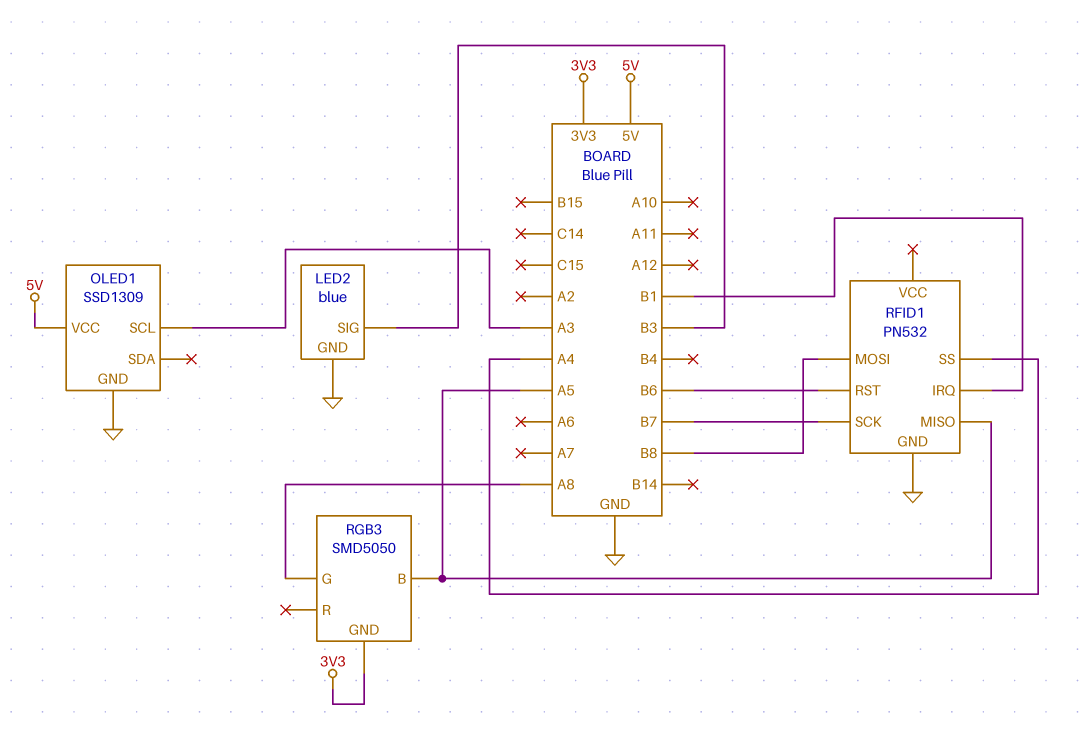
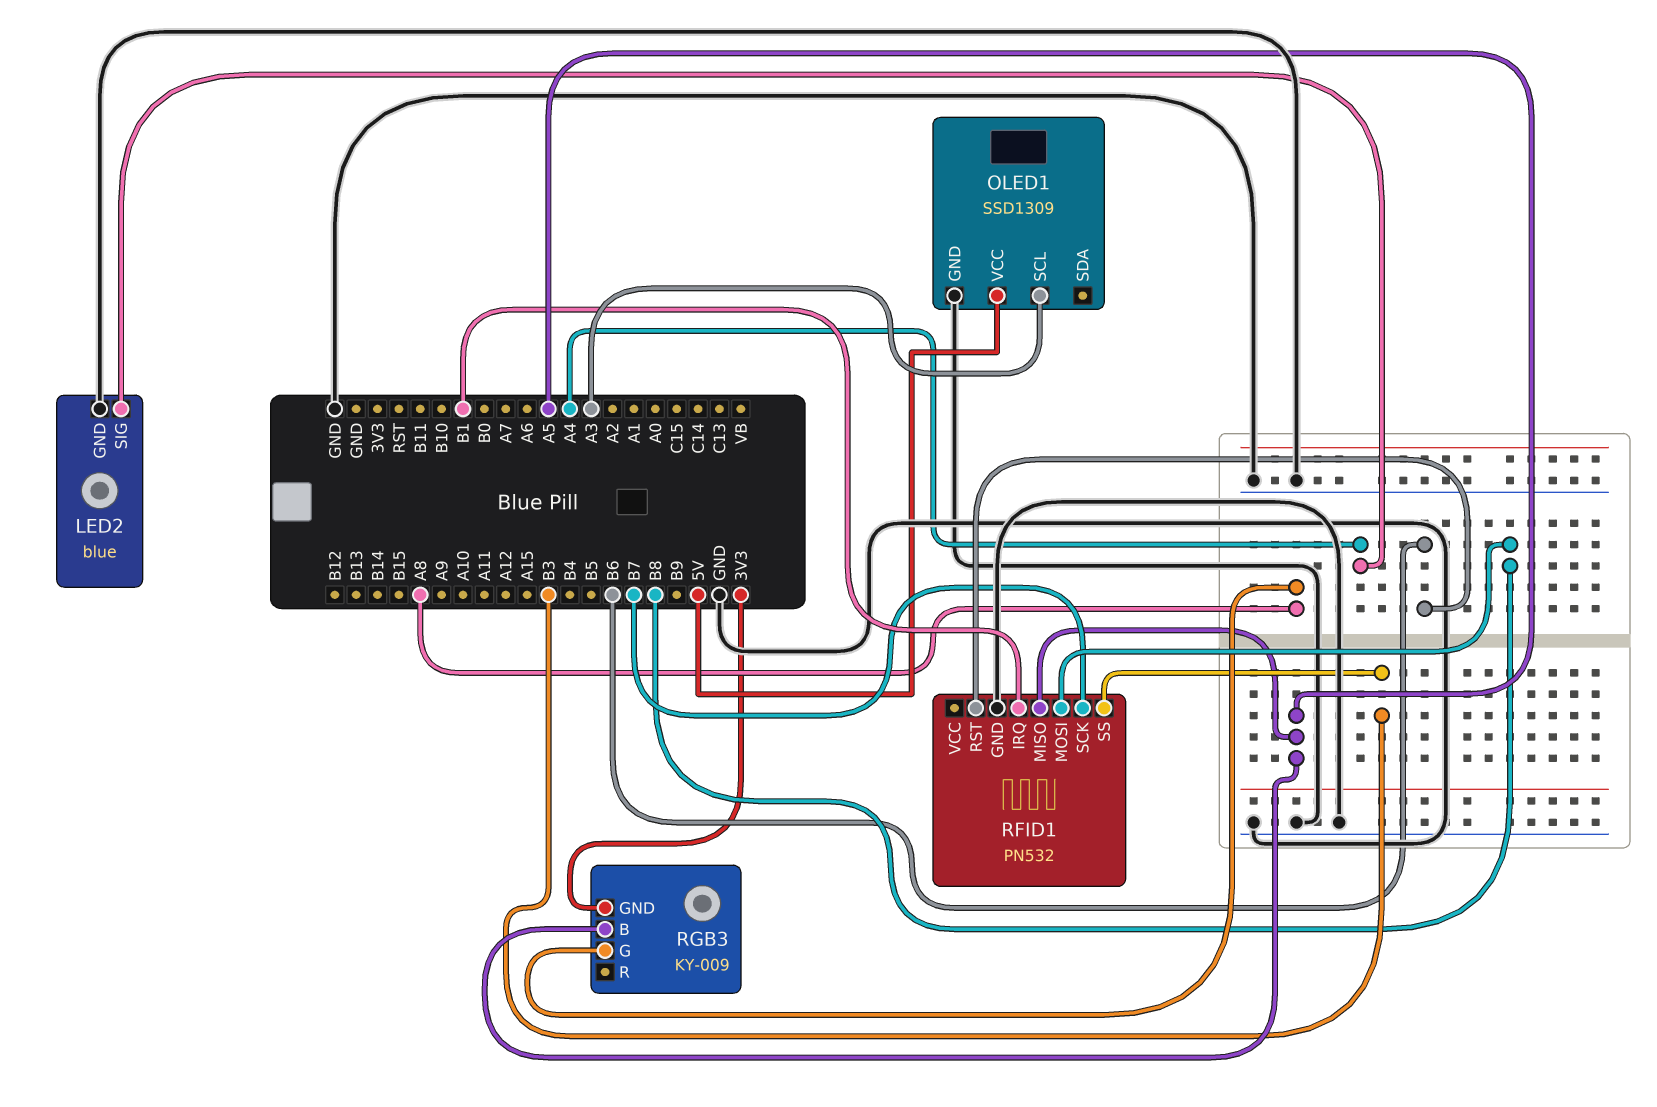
LED2 pin SIG: B3 -> A4
RFID1 pin SS: A4 -> B3
RGB3: SMD5050 -> KY-009

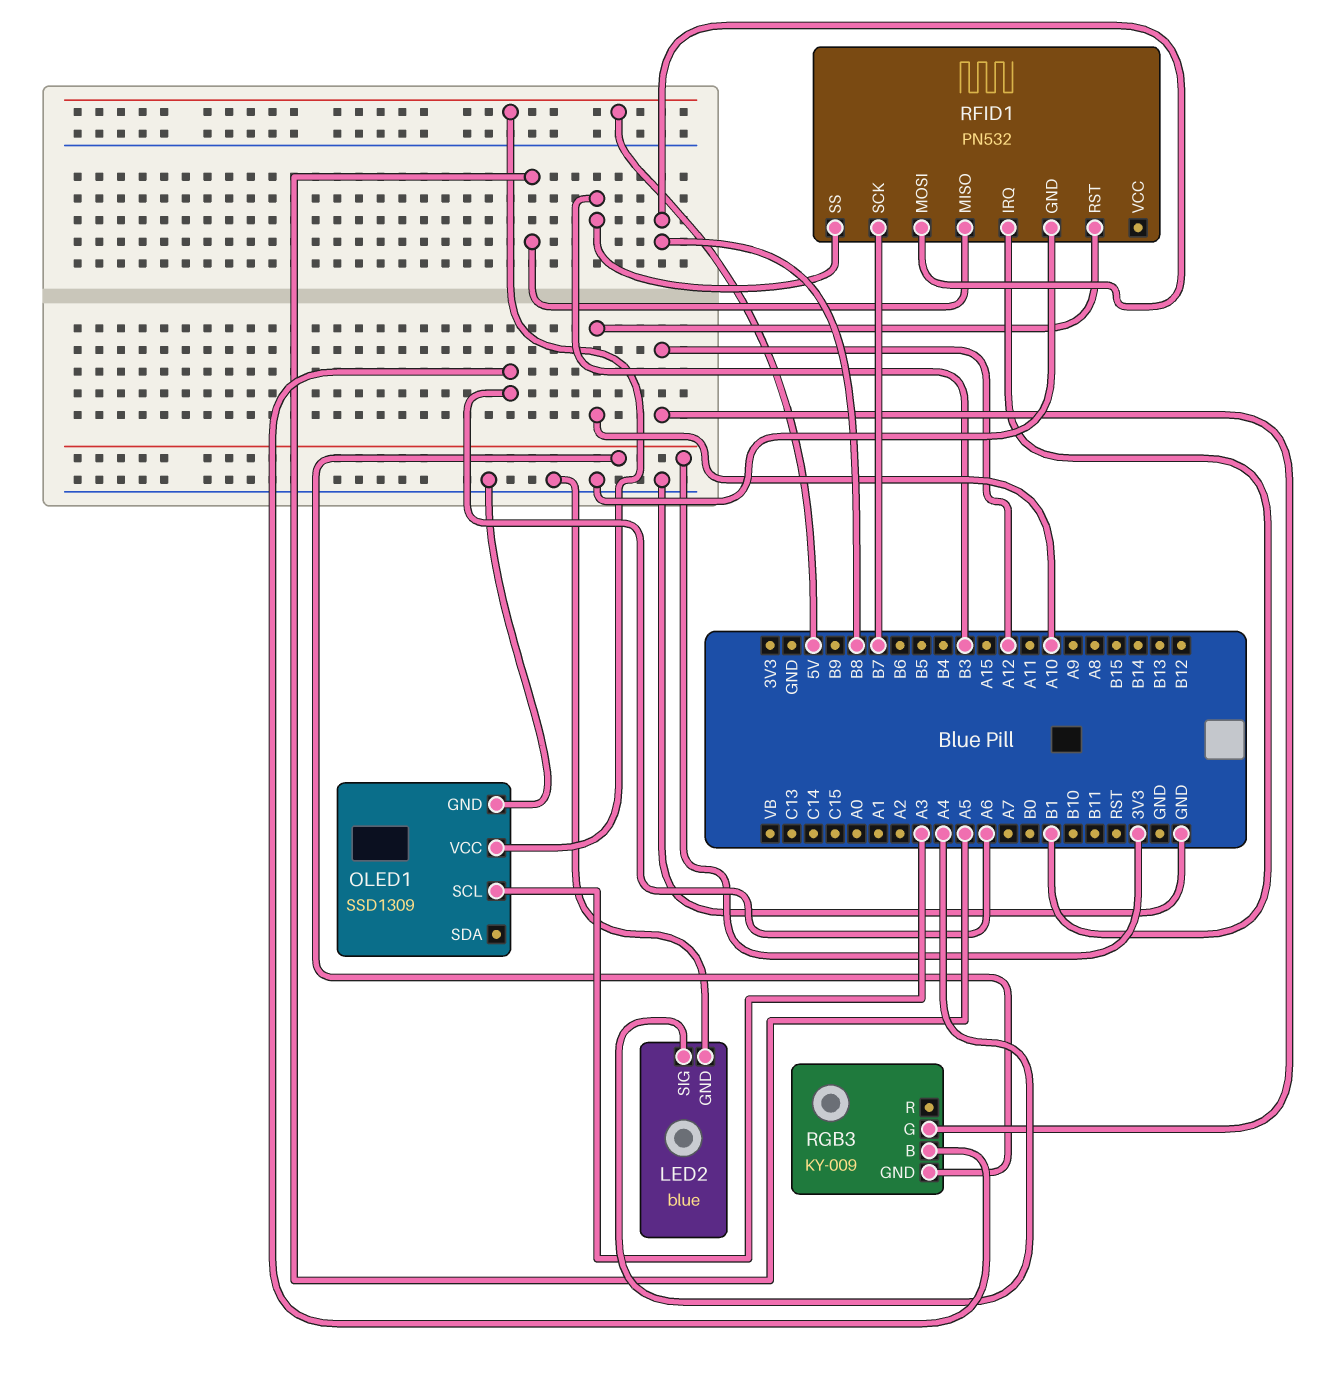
RFID1 pin RST: B6 -> A10
RGB3 pin B: A5 -> A6
RGB3 pin G: A8 -> A12

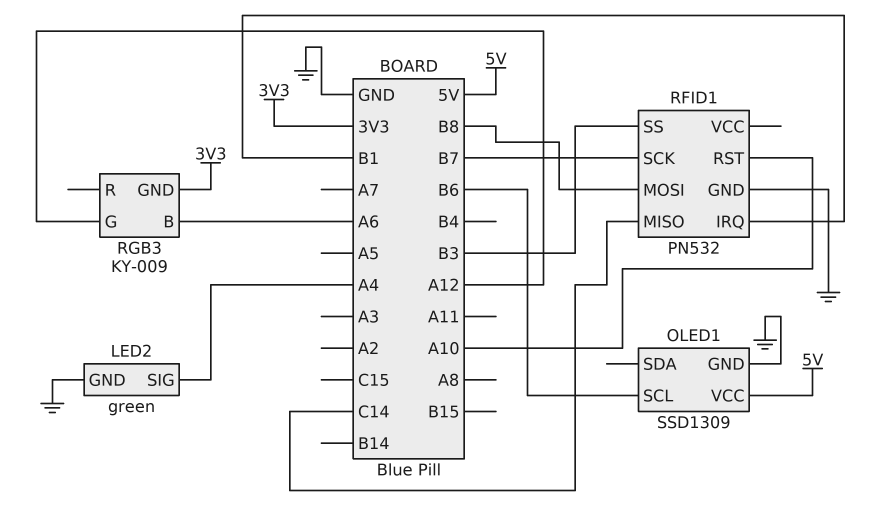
LED2: blue -> green
OLED1 pin SCL: A3 -> B6
RFID1 pin MISO: A5 -> C14

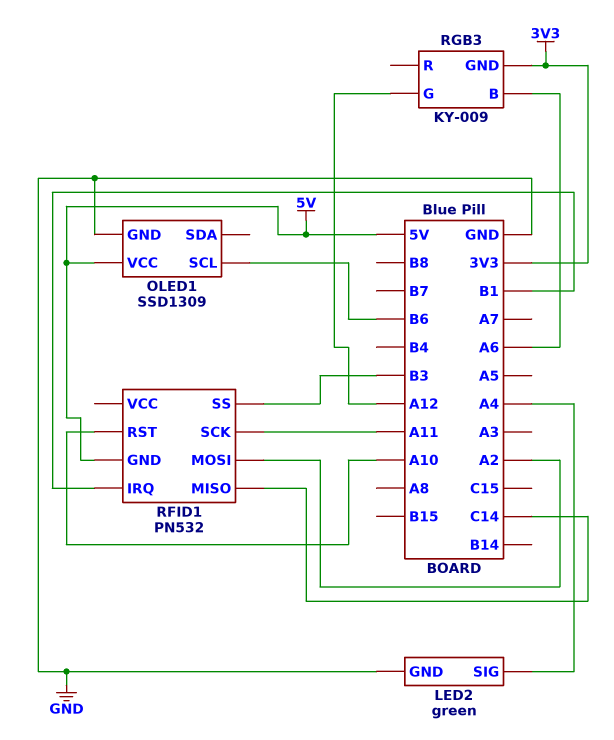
RFID1 pin GND: GND -> 5V
RFID1 pin MOSI: B8 -> A2
RFID1 pin SCK: B7 -> A11

